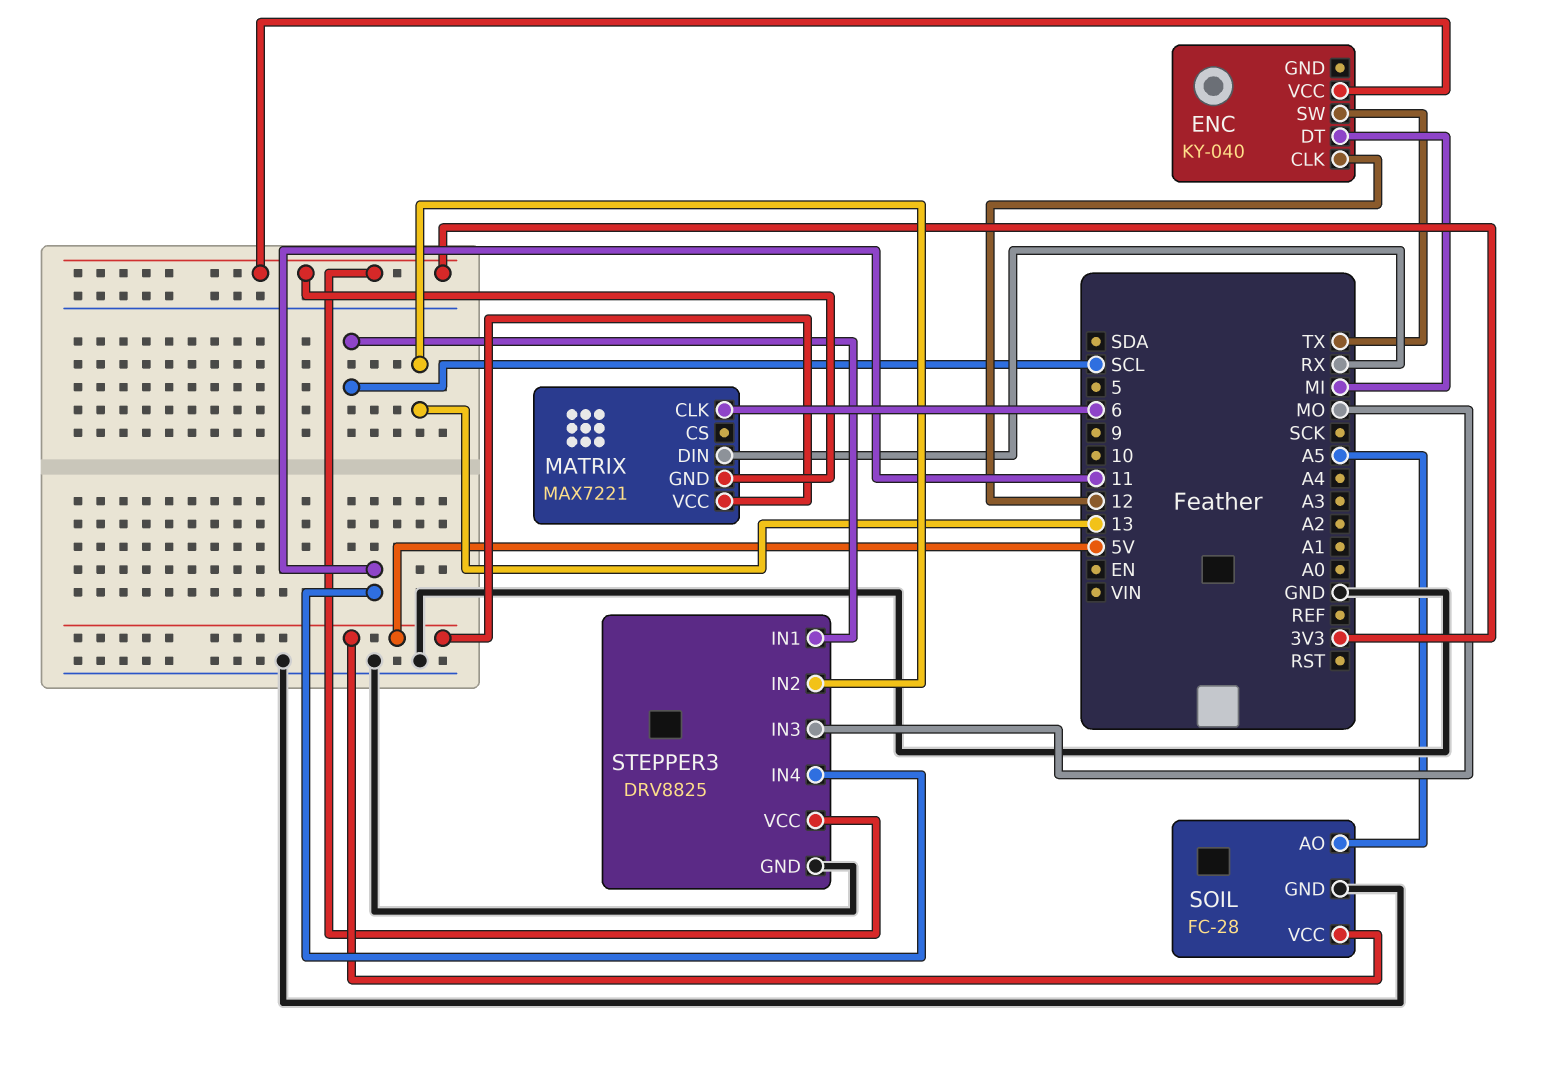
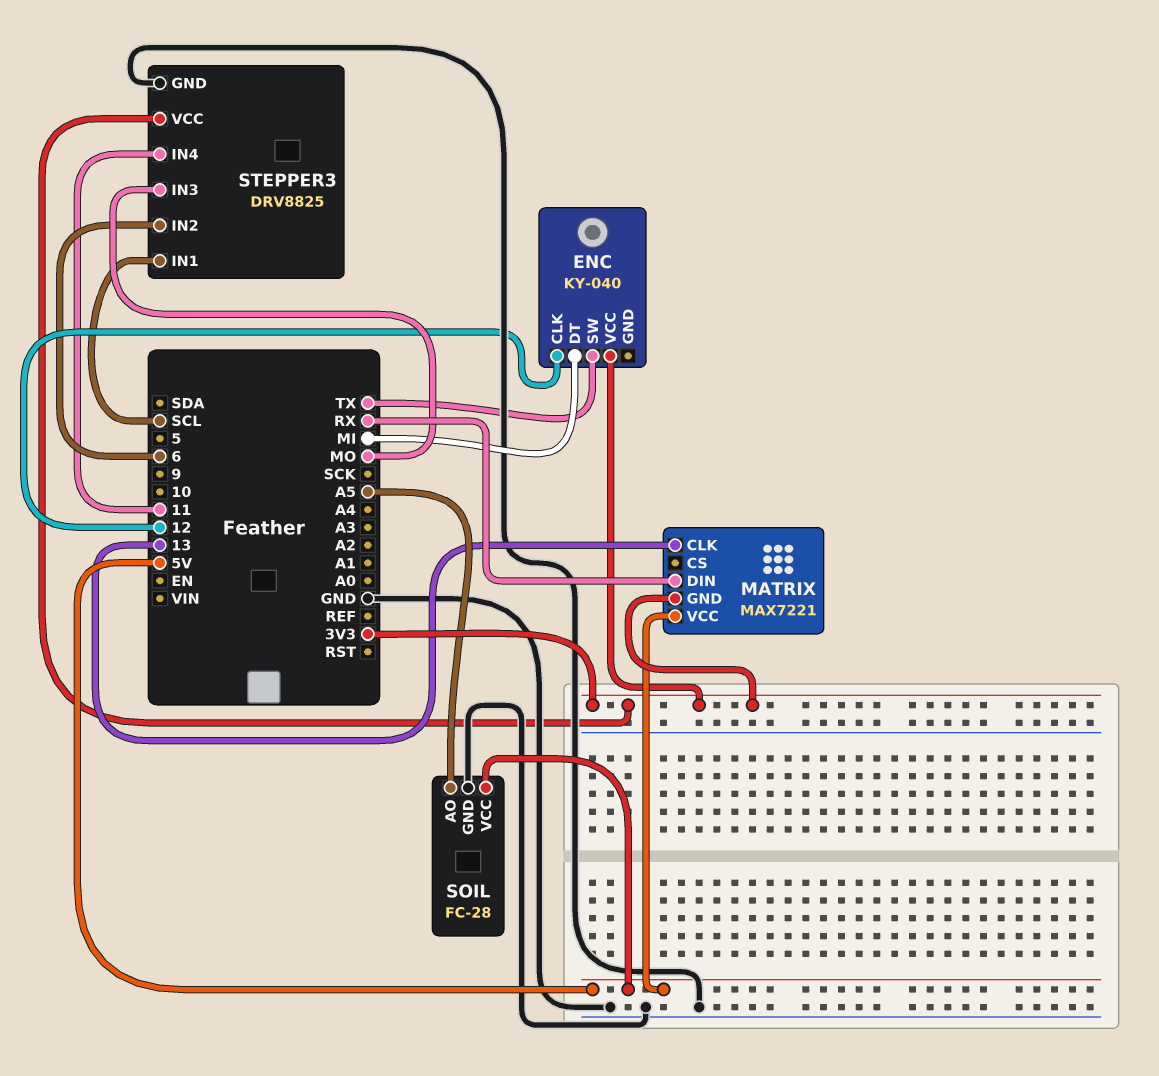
MATRIX pin CLK: 6 -> 13
STEPPER3 pin IN2: 13 -> 6

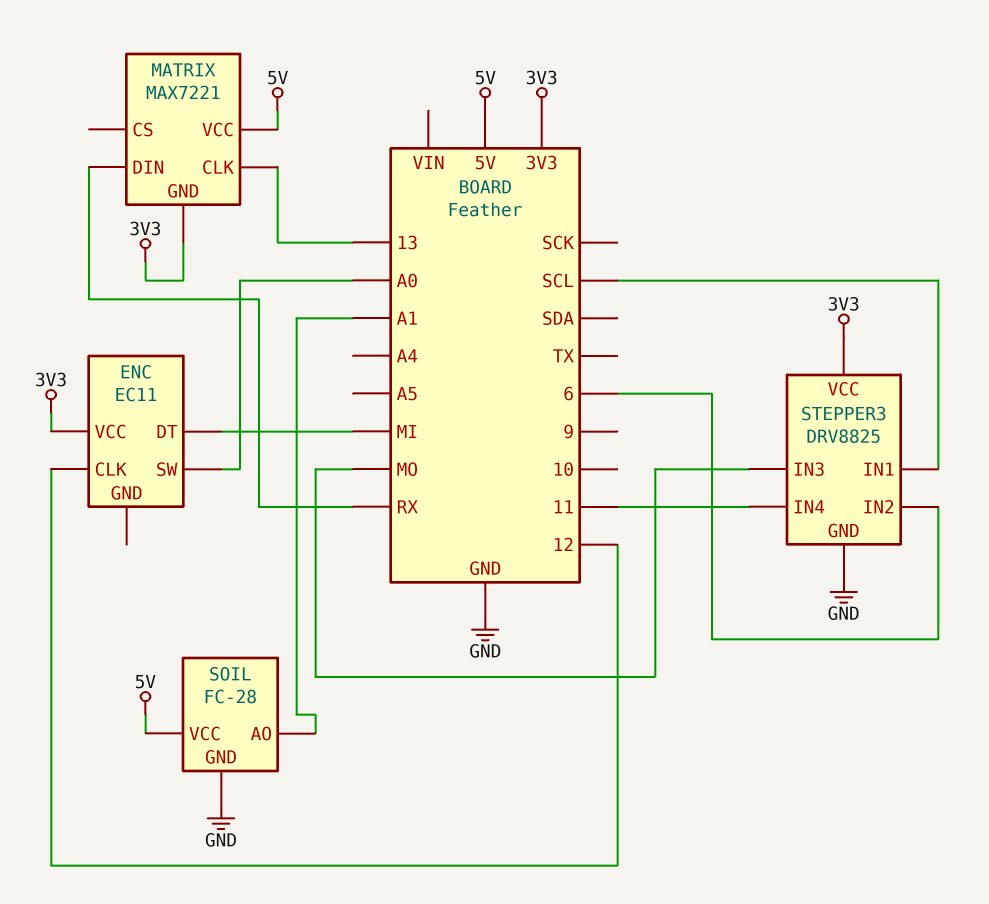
ENC: KY-040 -> EC11
ENC pin SW: TX -> A0
SOIL pin AO: A5 -> A1

